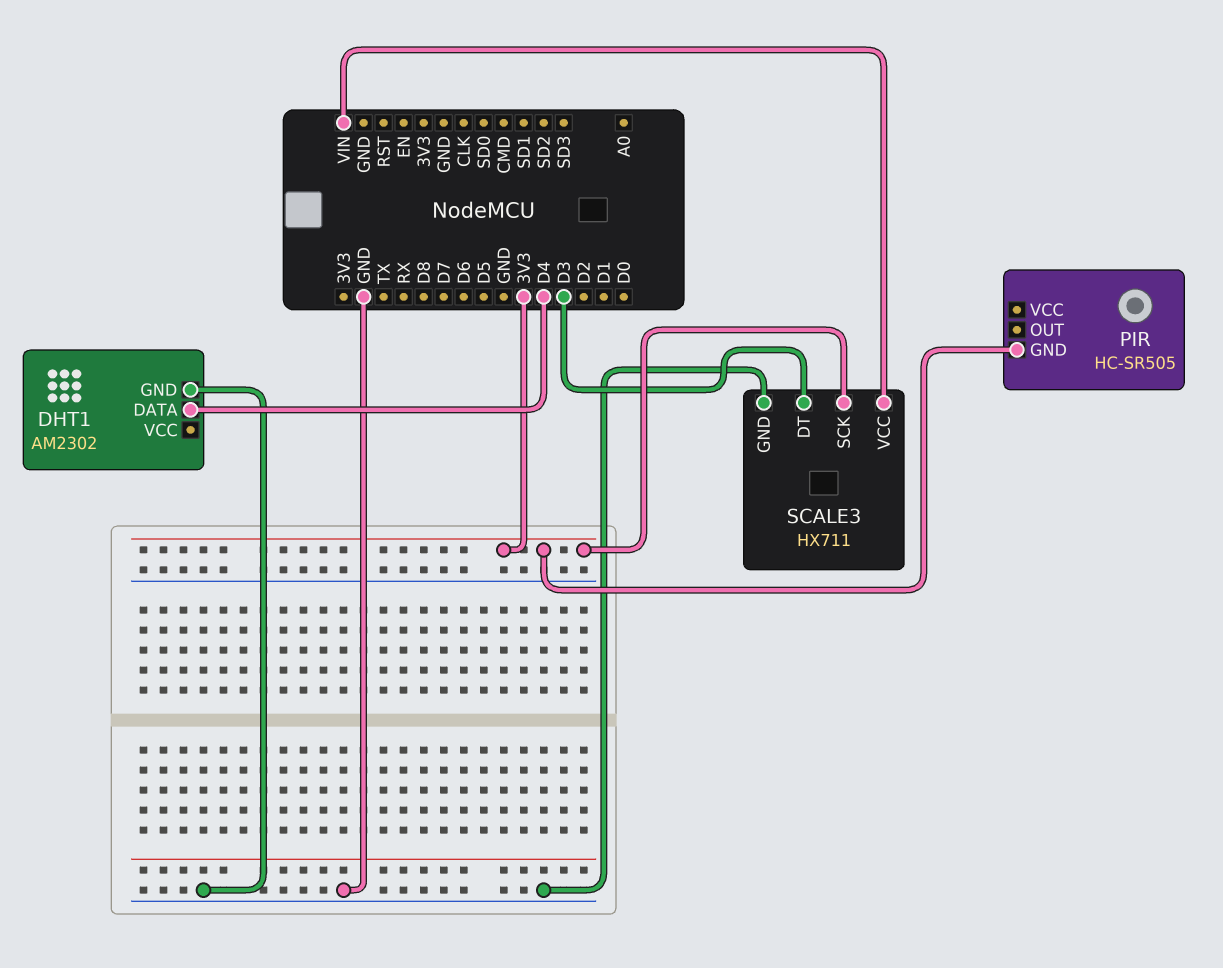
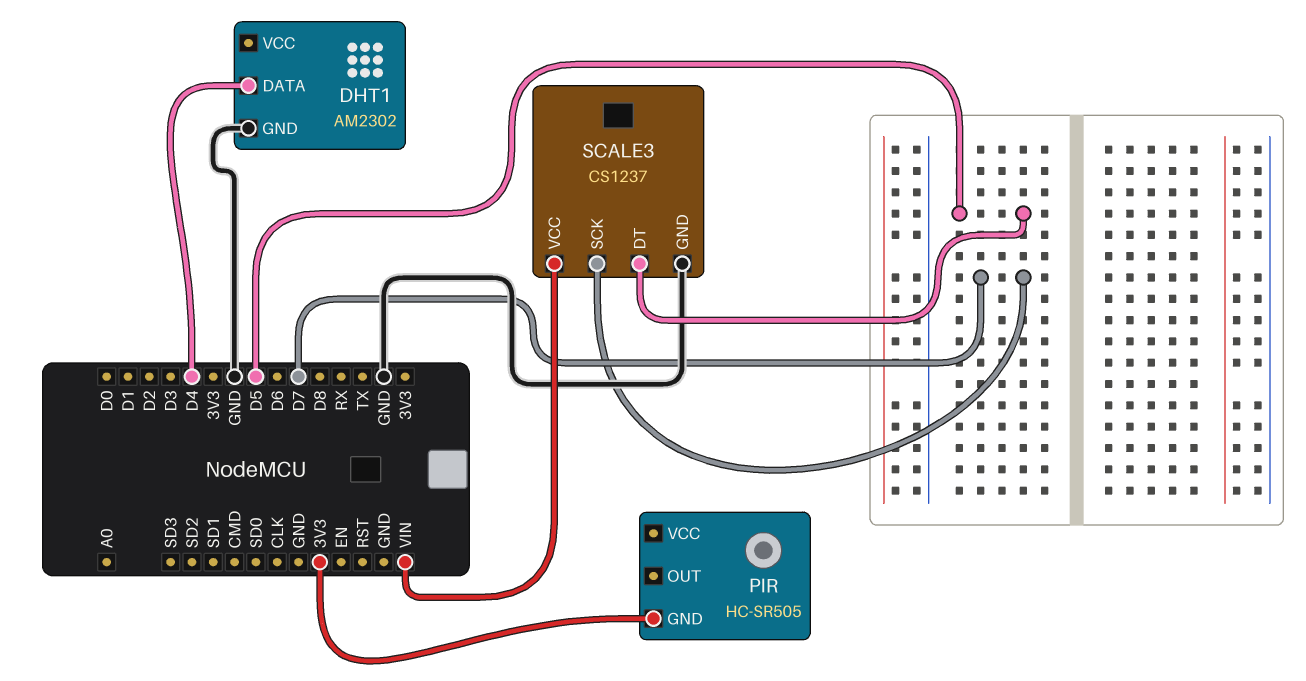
SCALE3: HX711 -> CS1237
SCALE3 pin DT: D3 -> D5
SCALE3 pin SCK: 3V3 -> D7

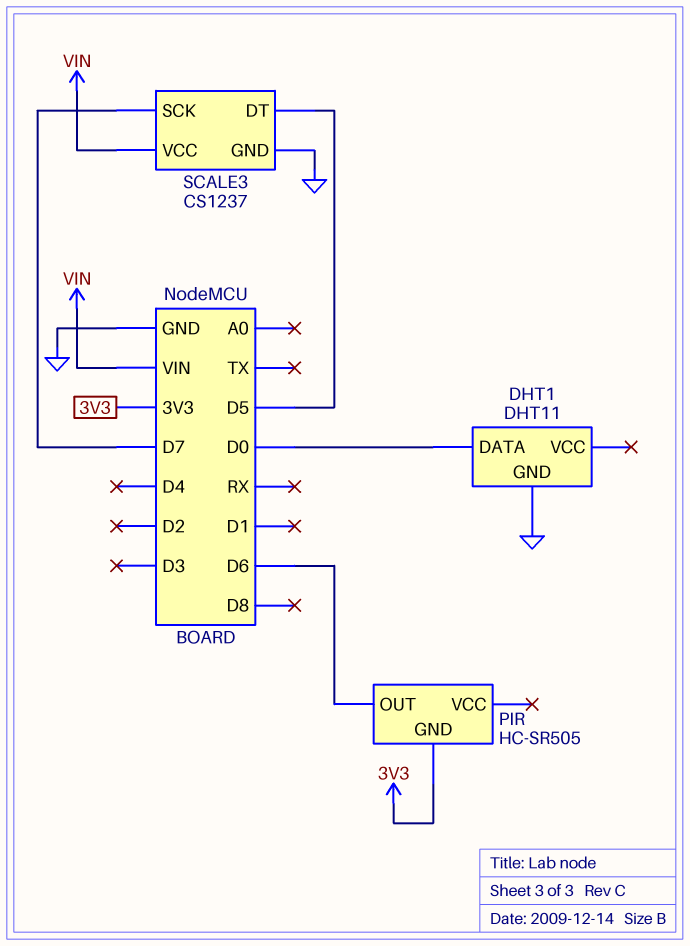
DHT1: AM2302 -> DHT11
DHT1 pin DATA: D4 -> D0
PIR pin OUT: none -> D6

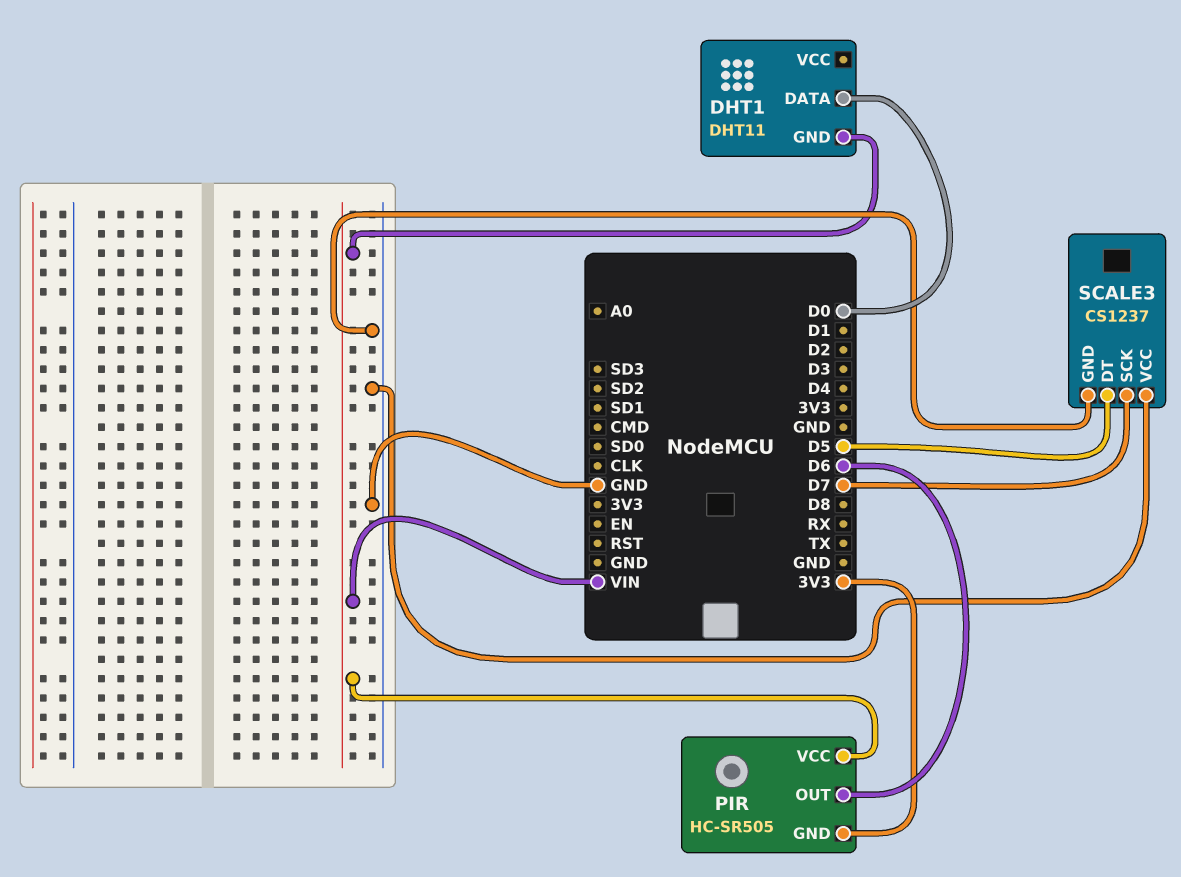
DHT1 pin GND: GND -> VIN
PIR pin VCC: none -> VIN
SCALE3 pin VCC: VIN -> GND

